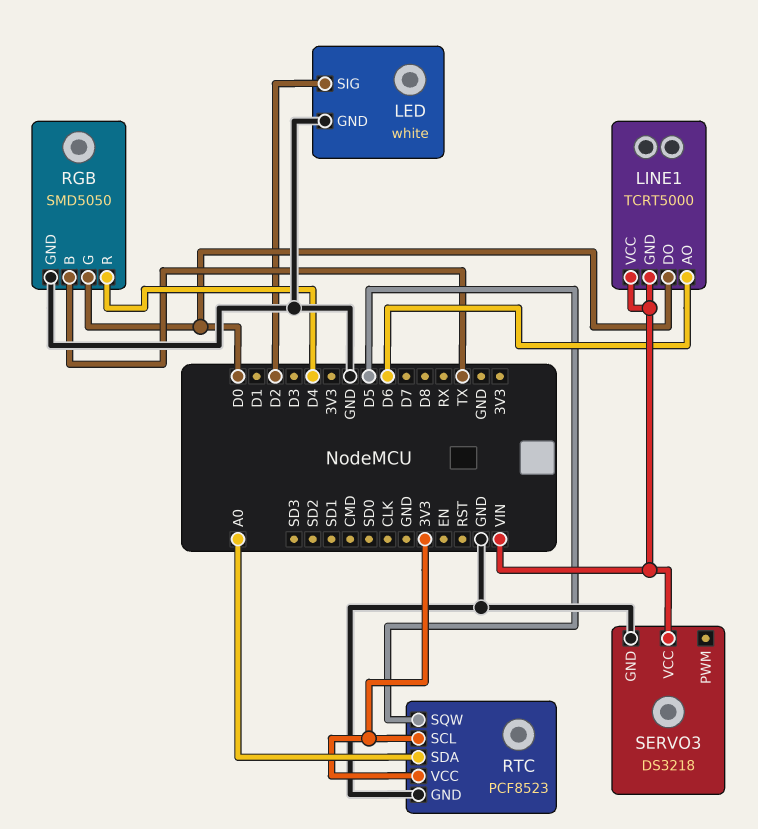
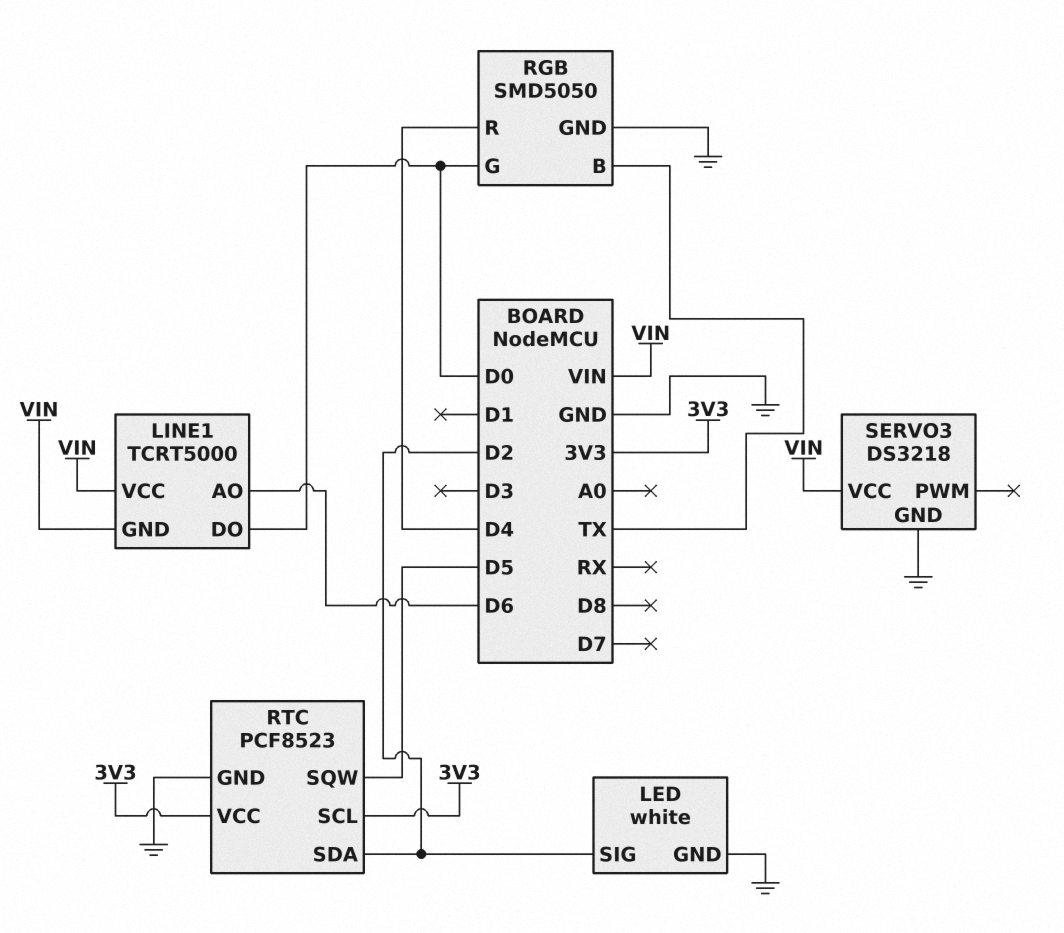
RTC pin SDA: A0 -> D2

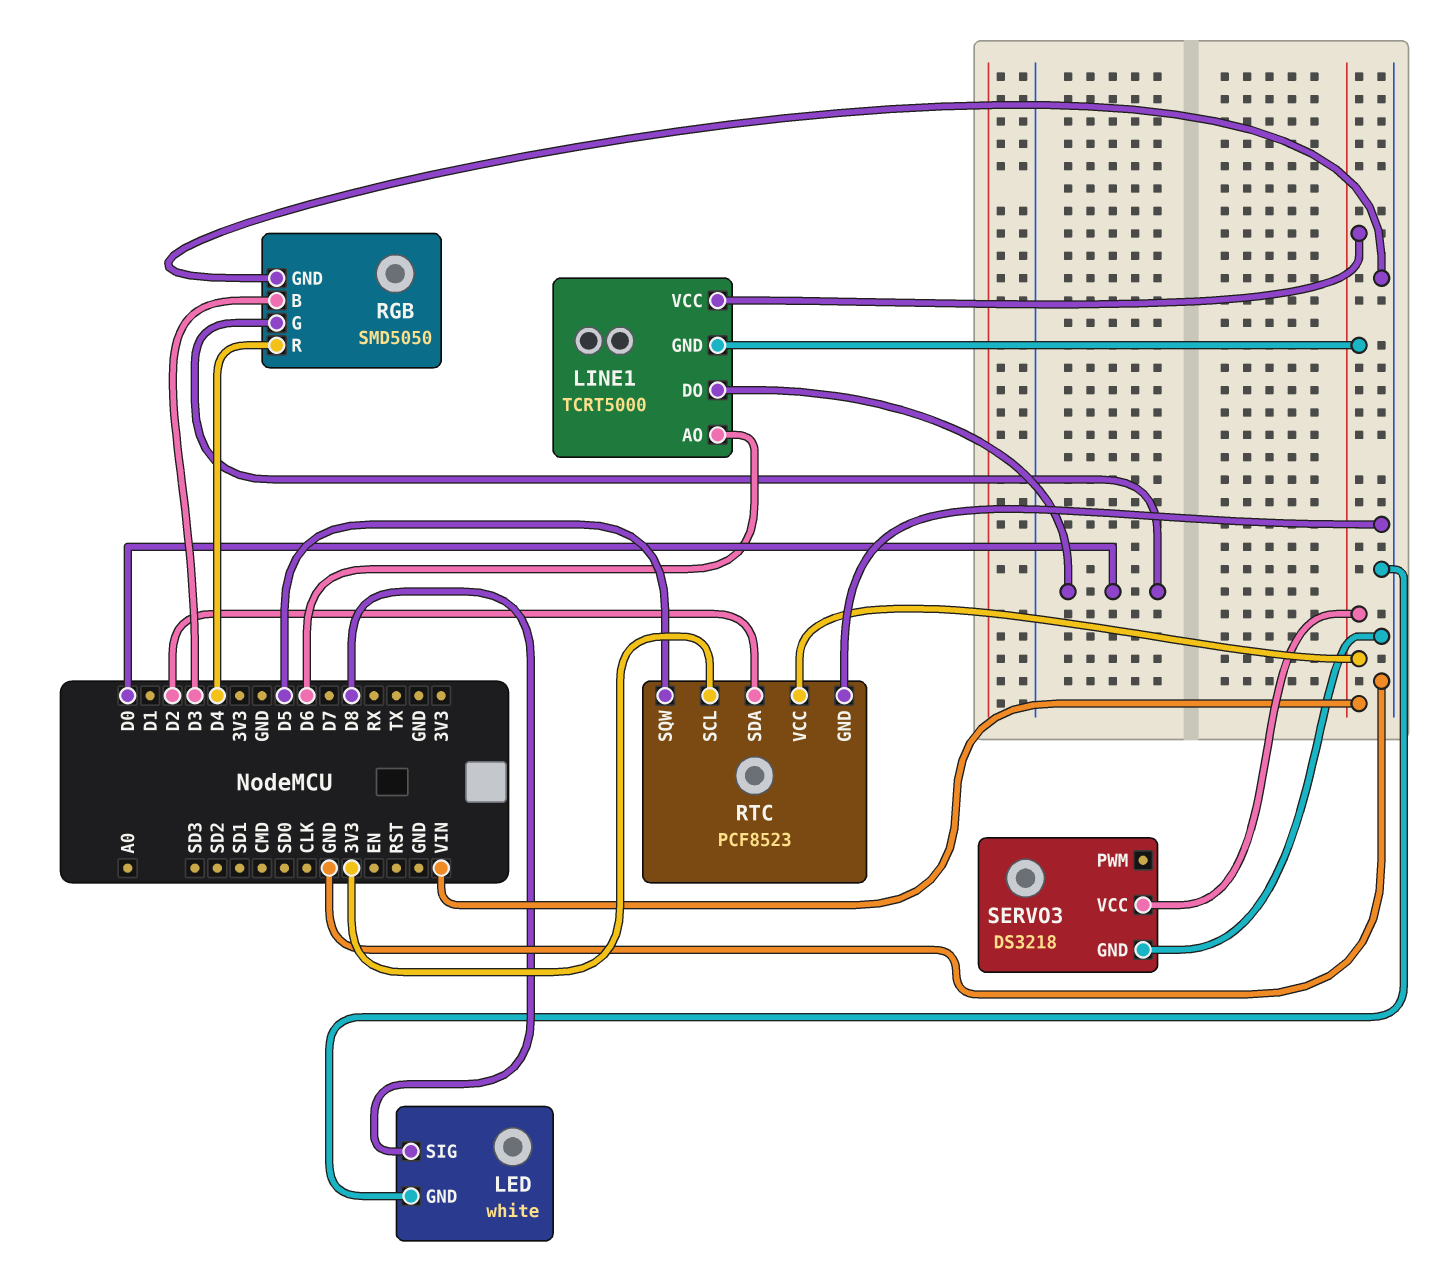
LED pin SIG: D2 -> D8
RGB pin B: TX -> D3
RTC pin VCC: 3V3 -> VIN

